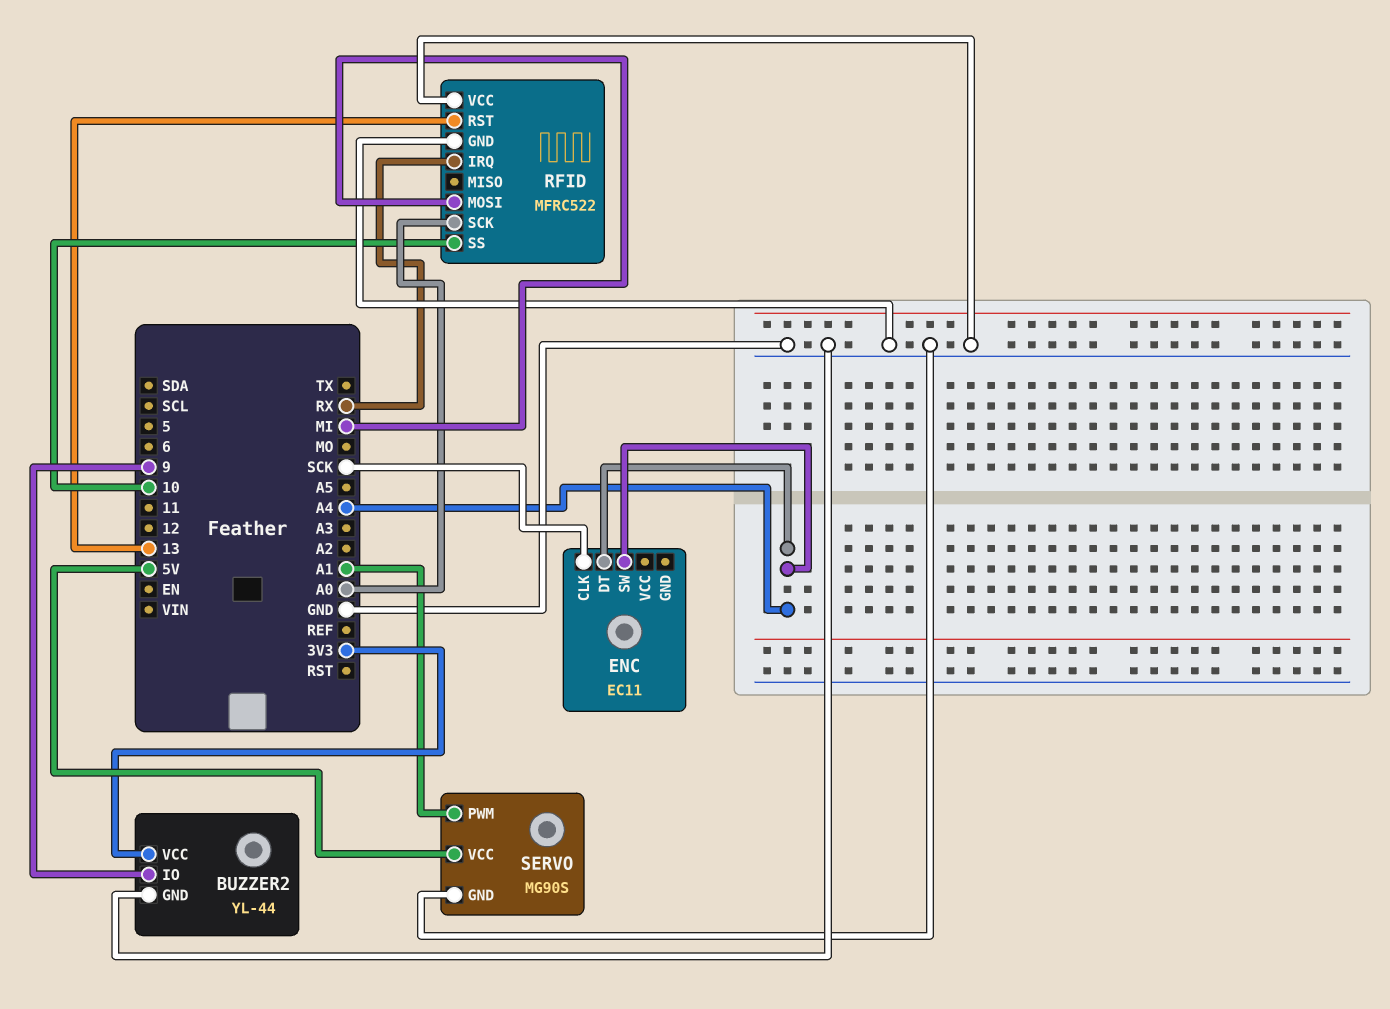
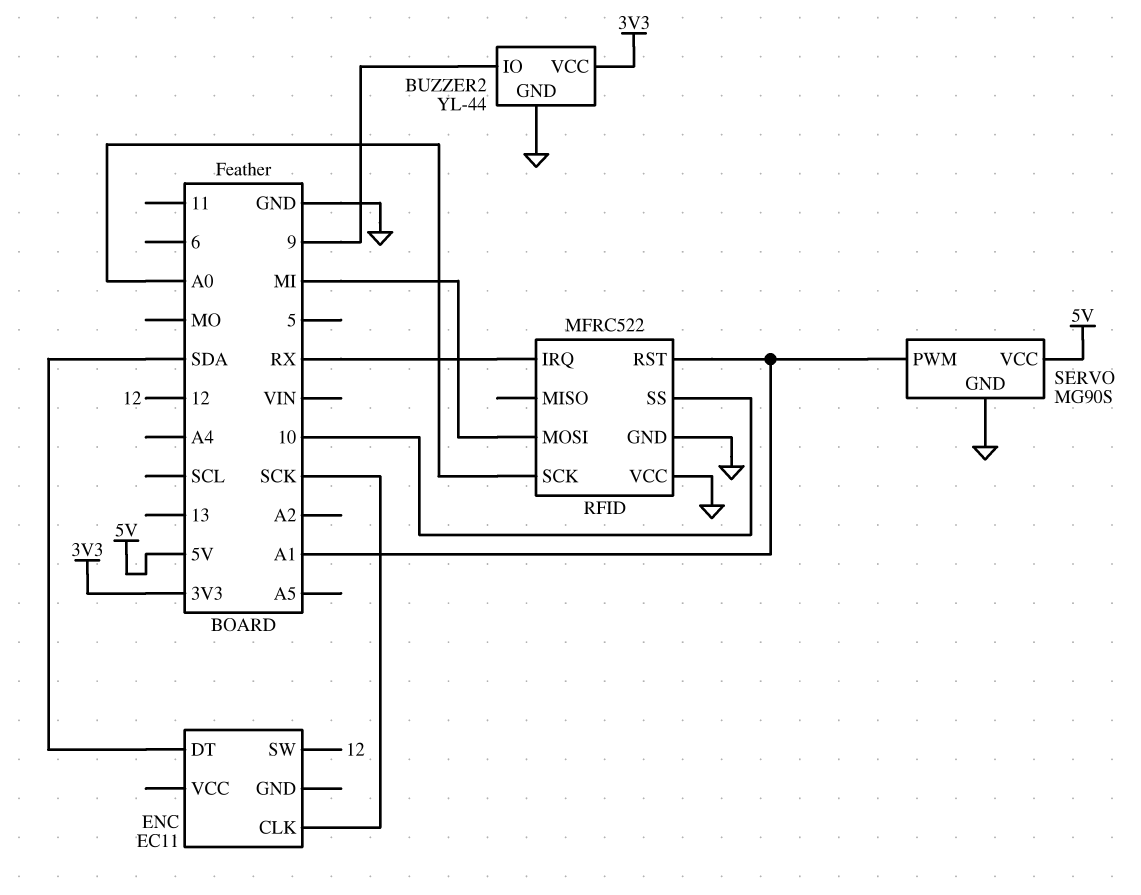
ENC pin DT: A4 -> SDA
ENC pin SW: A4 -> 12
RFID pin RST: 13 -> A1

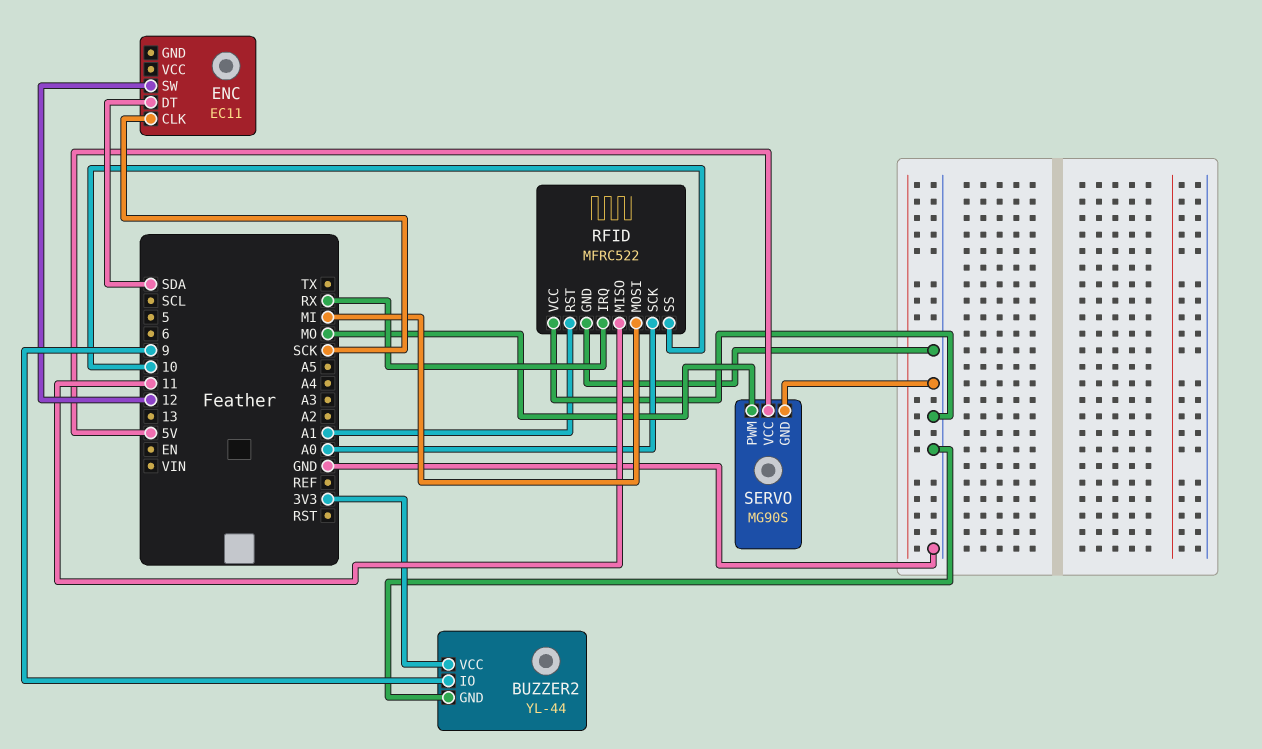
RFID pin MISO: none -> 11
SERVO pin PWM: A1 -> MO

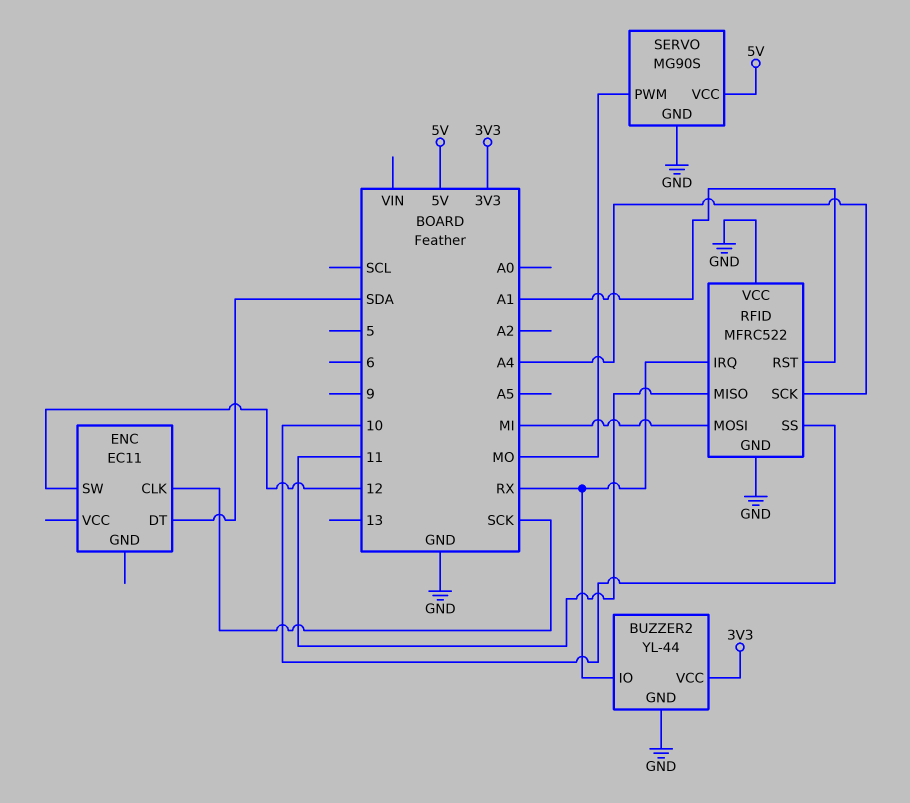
BUZZER2 pin IO: 9 -> RX
RFID pin SCK: A0 -> A4

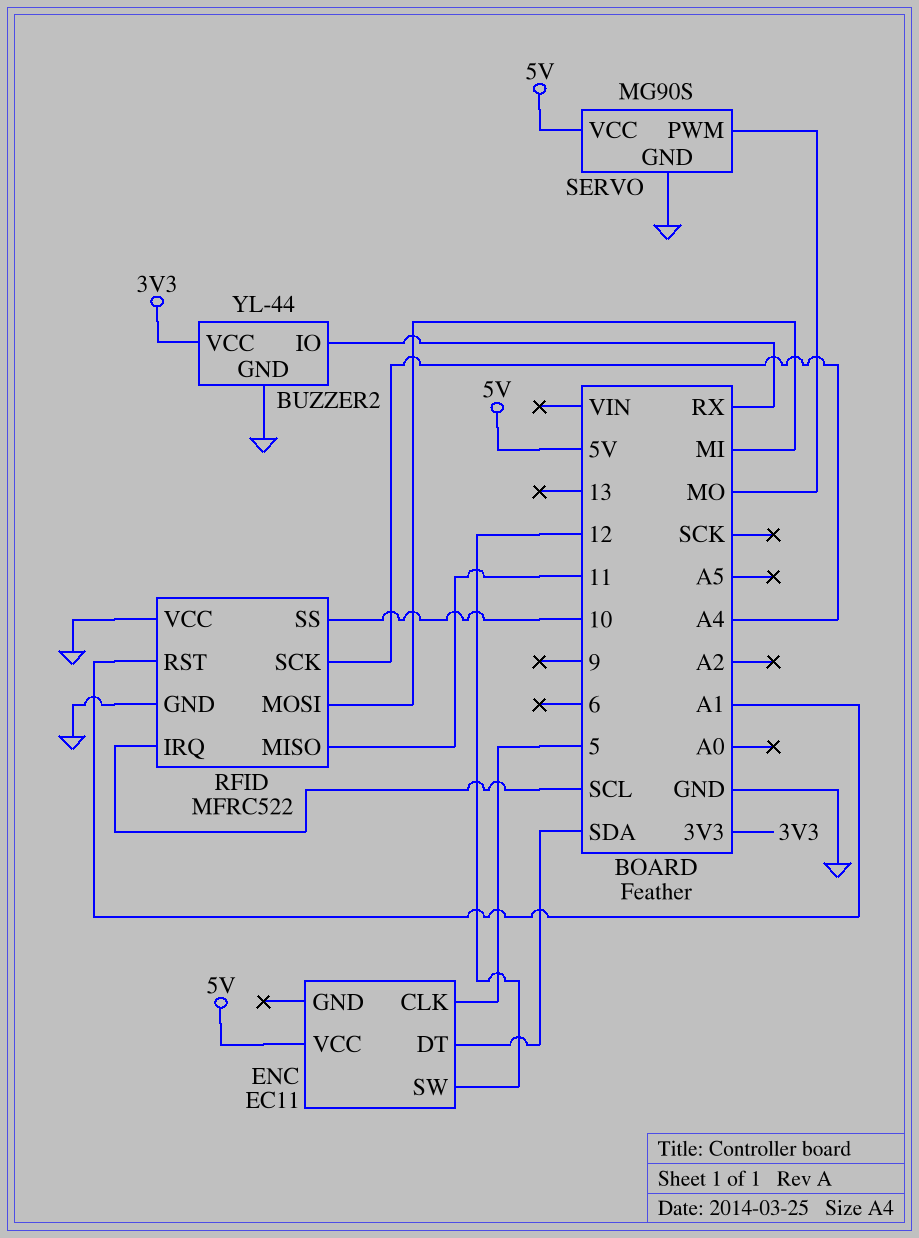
ENC pin CLK: SCK -> 5
ENC pin VCC: none -> 5V
RFID pin IRQ: RX -> SCL

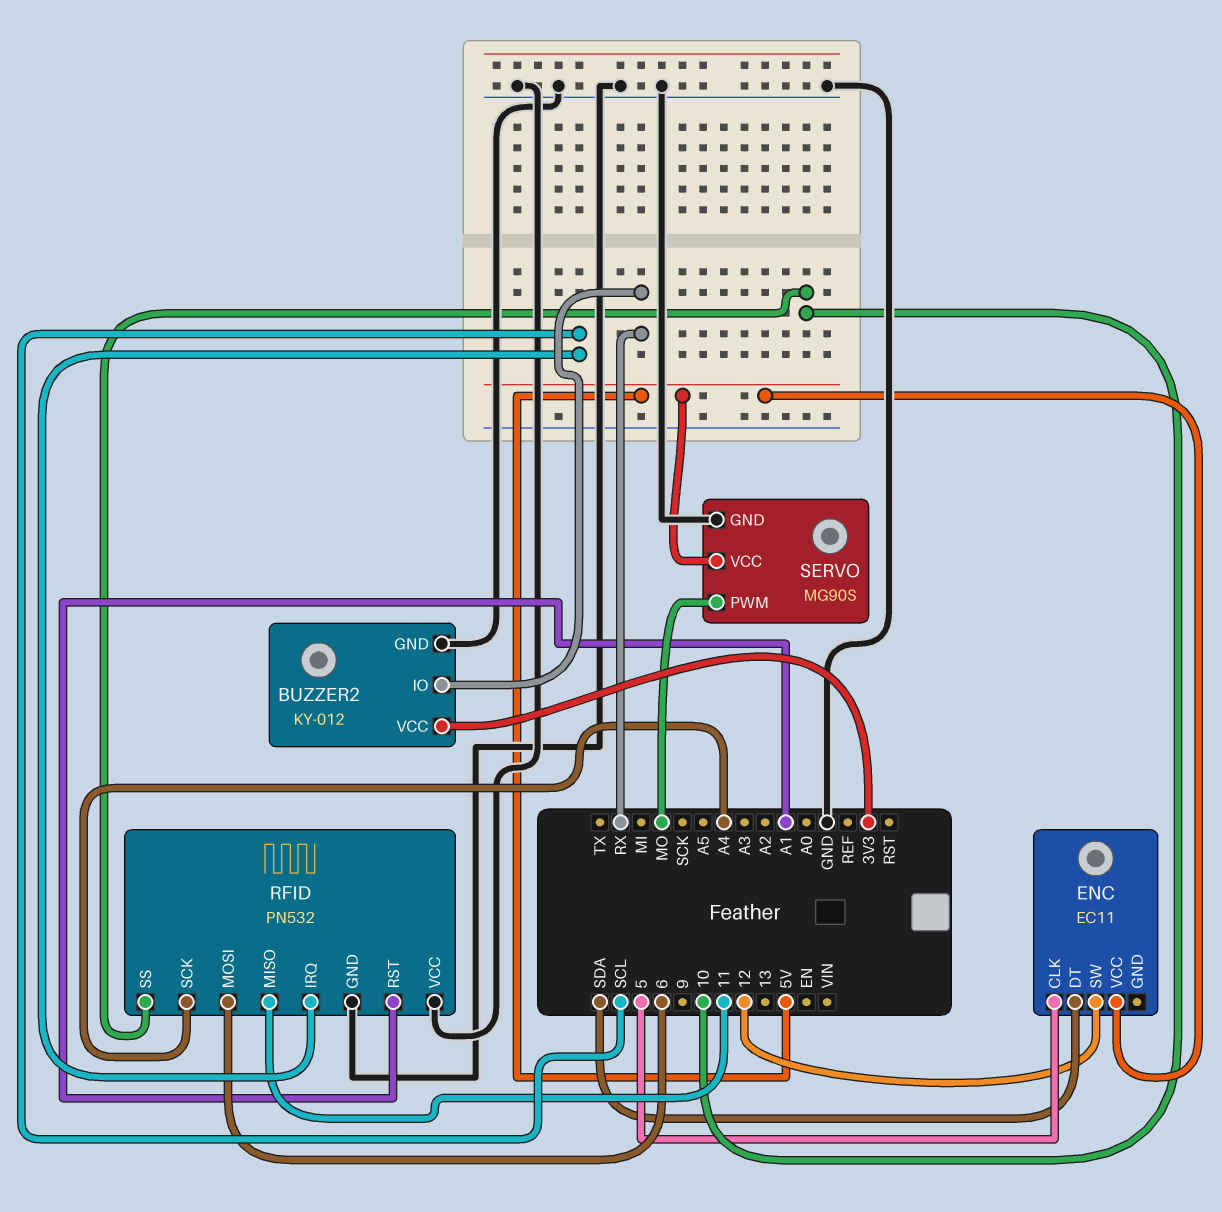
BUZZER2: YL-44 -> KY-012
RFID: MFRC522 -> PN532
RFID pin MOSI: MI -> 6

